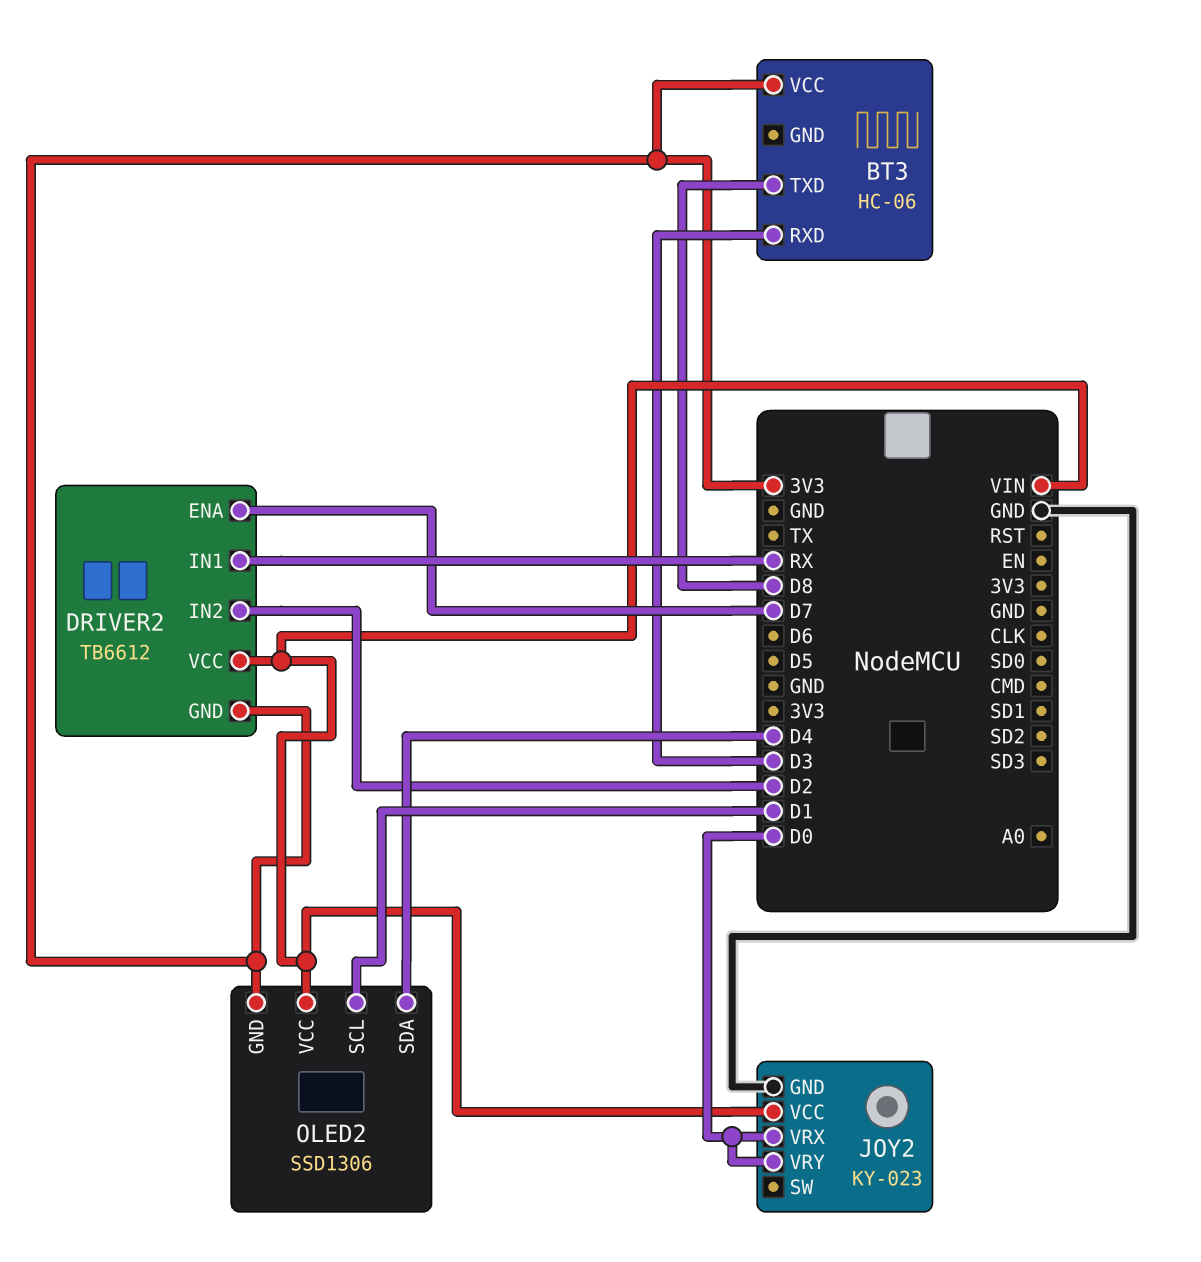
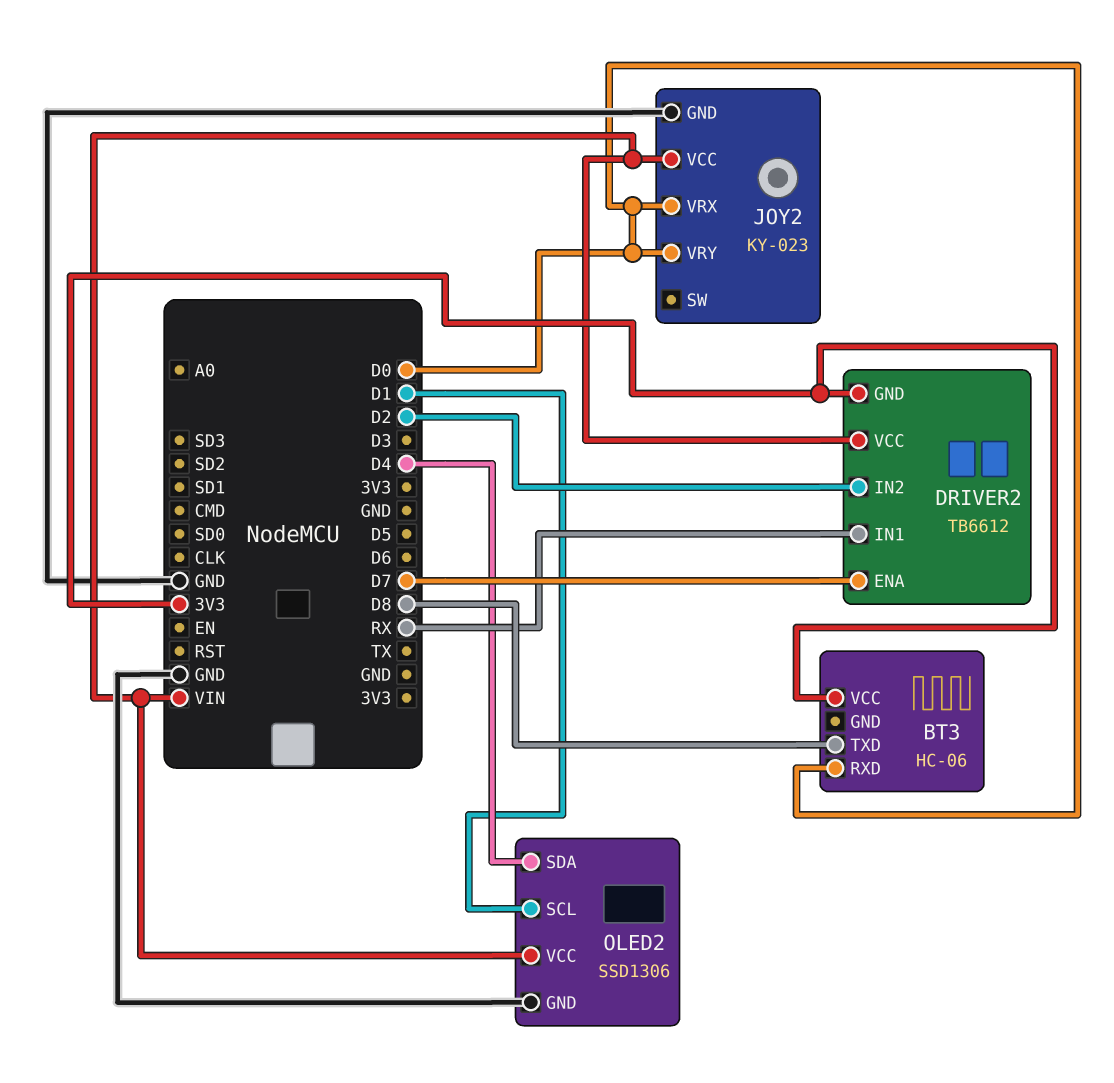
BT3 pin RXD: D3 -> D0
OLED2 pin GND: 3V3 -> GND

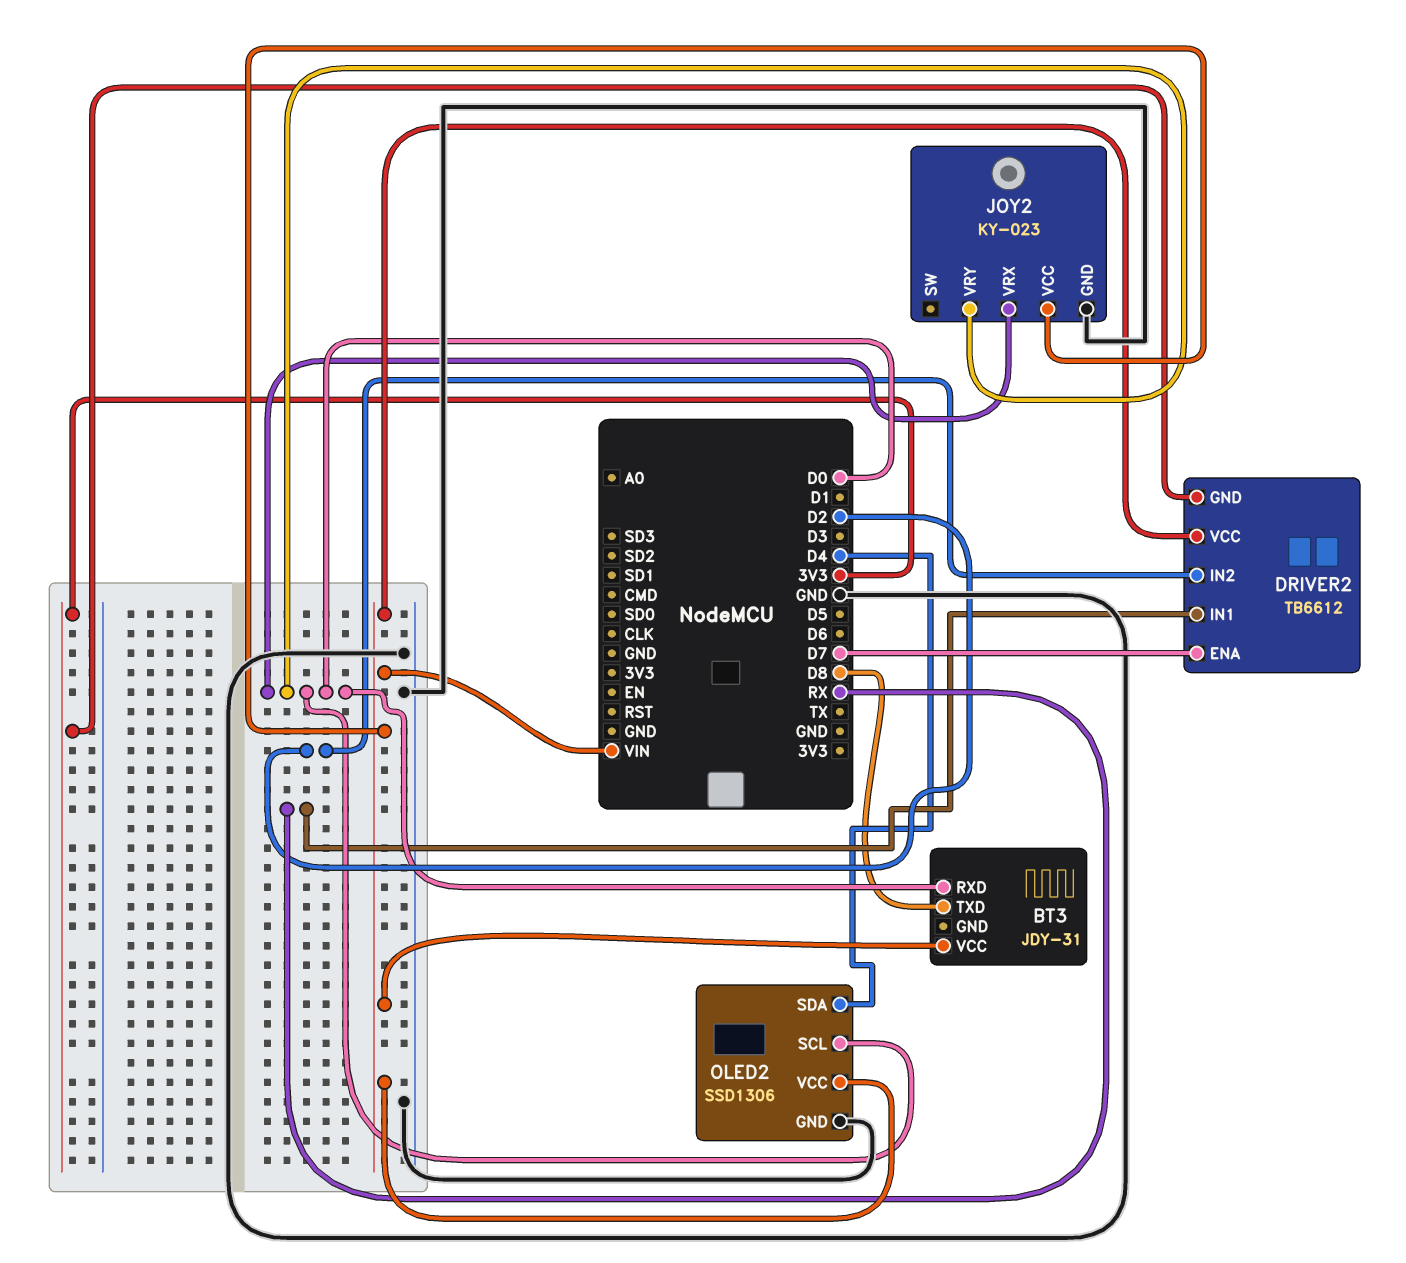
BT3: HC-06 -> JDY-31
BT3 pin VCC: 3V3 -> VIN
OLED2 pin SCL: D1 -> D0

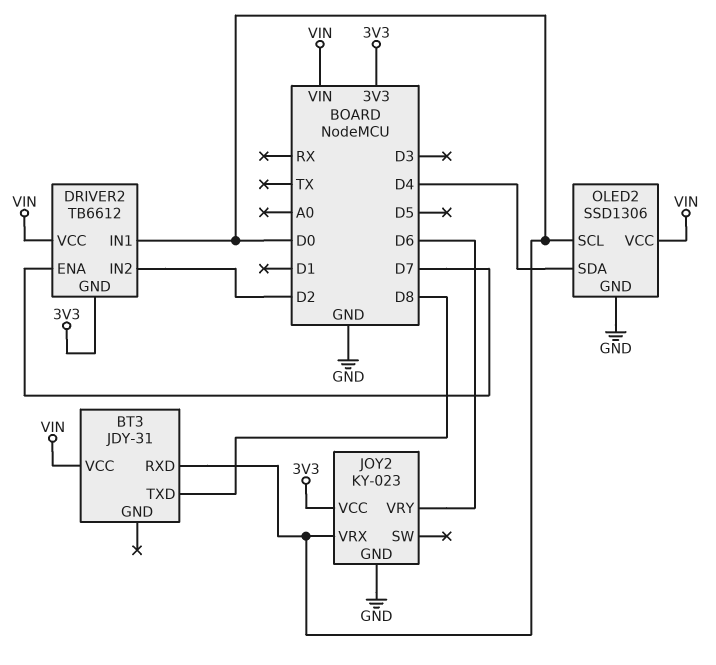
DRIVER2 pin IN1: RX -> D0
JOY2 pin VCC: VIN -> 3V3
JOY2 pin VRY: D0 -> D6

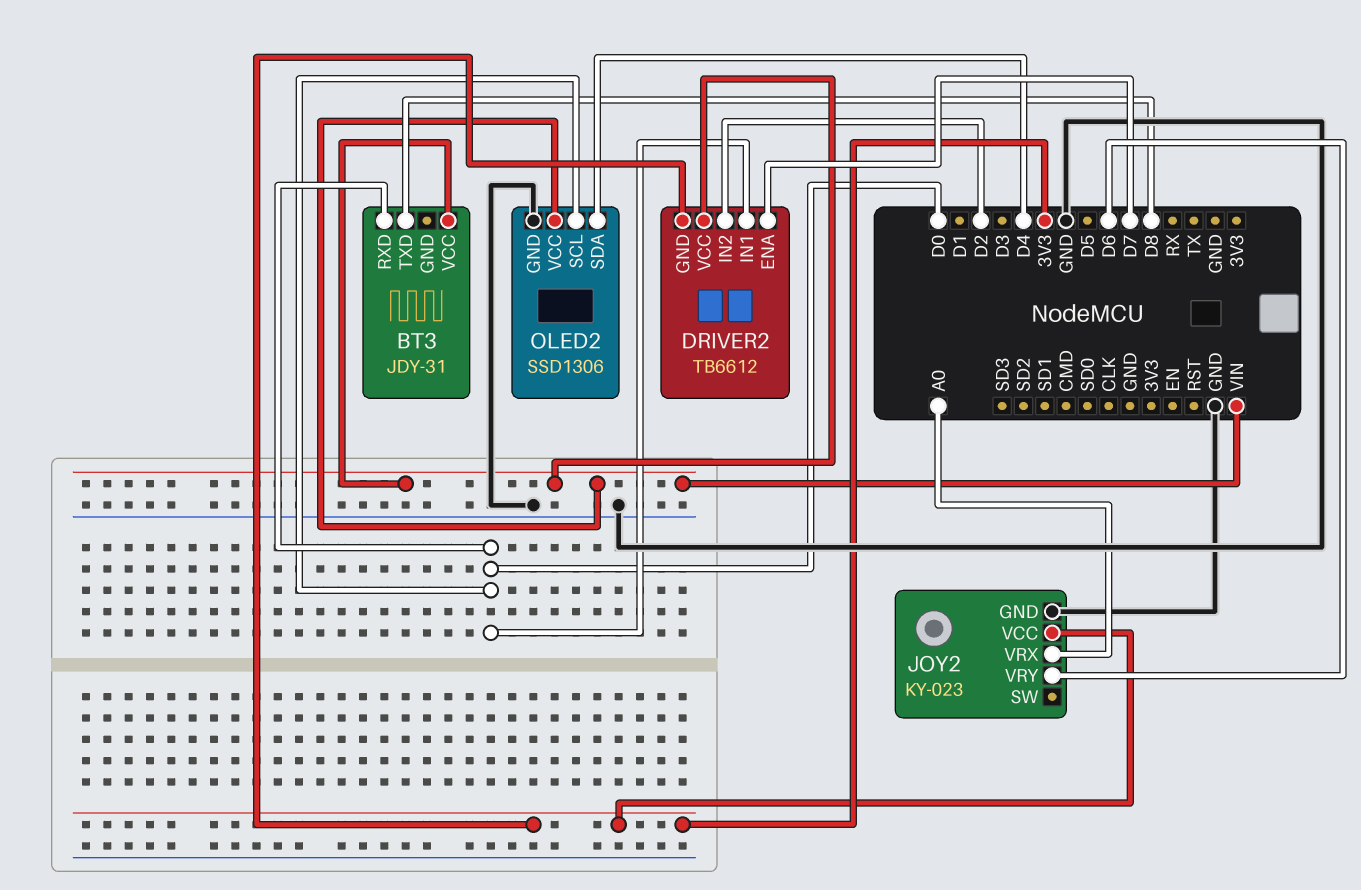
JOY2 pin VRX: D0 -> A0

